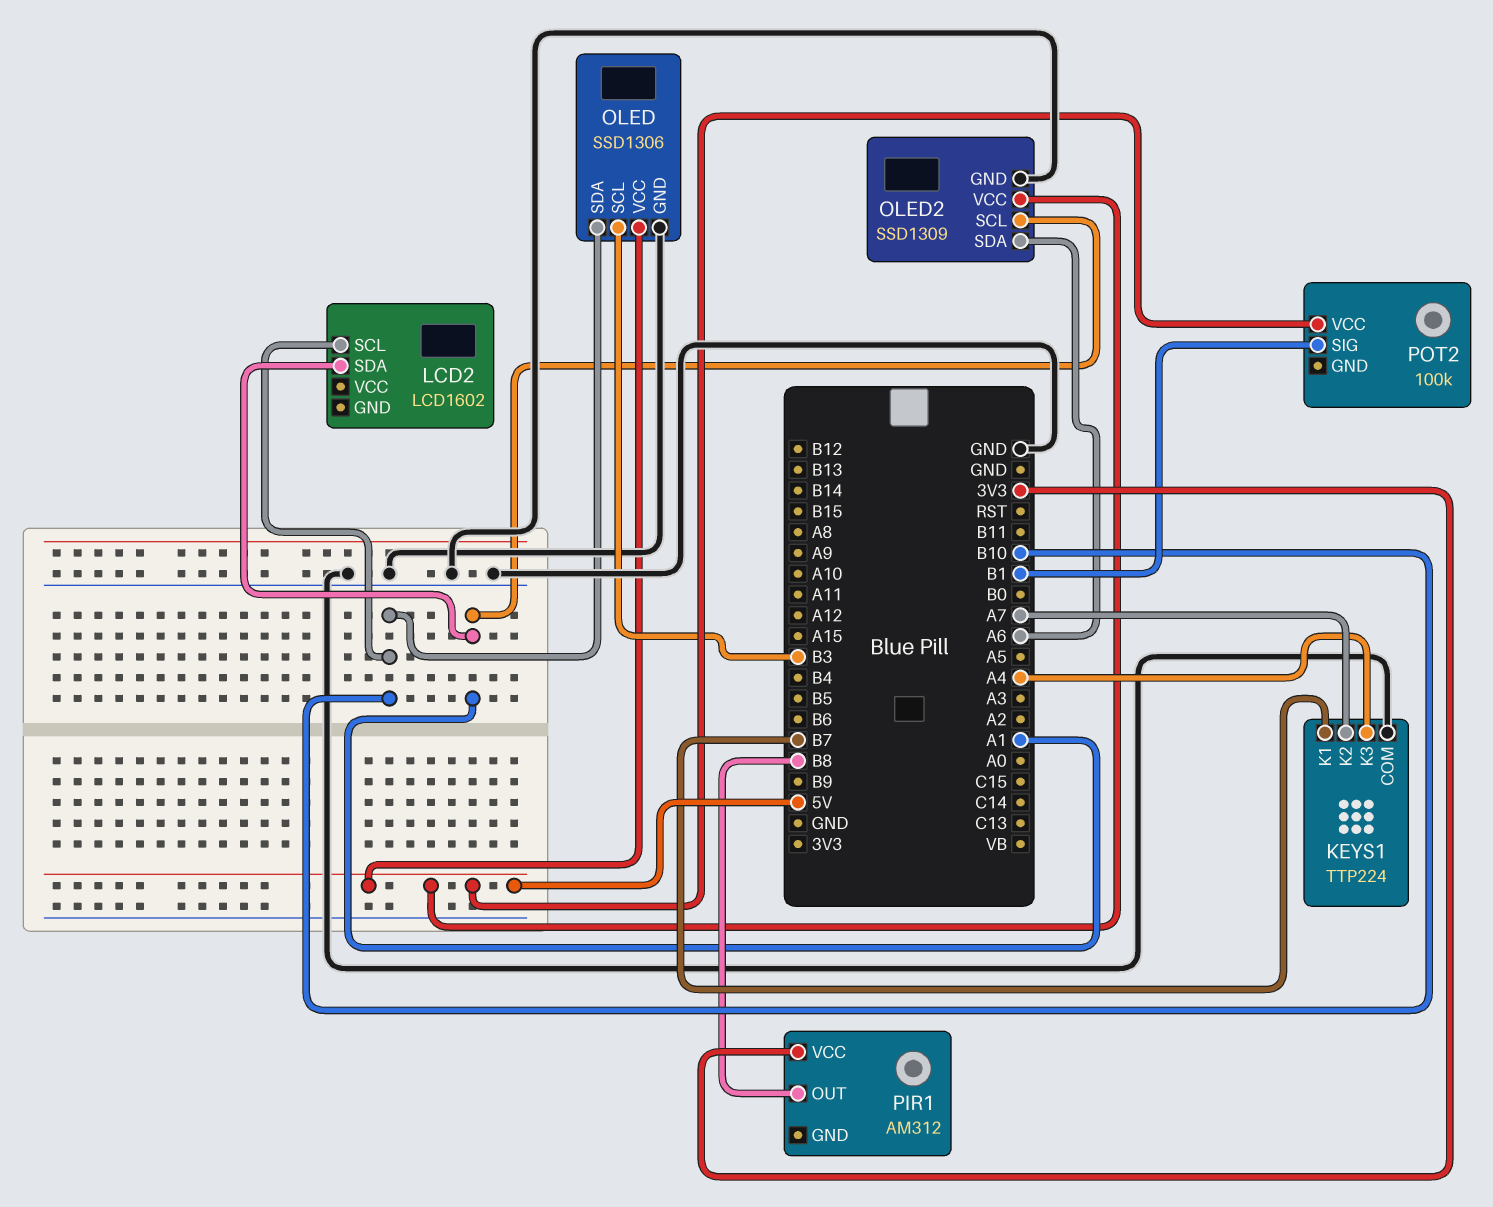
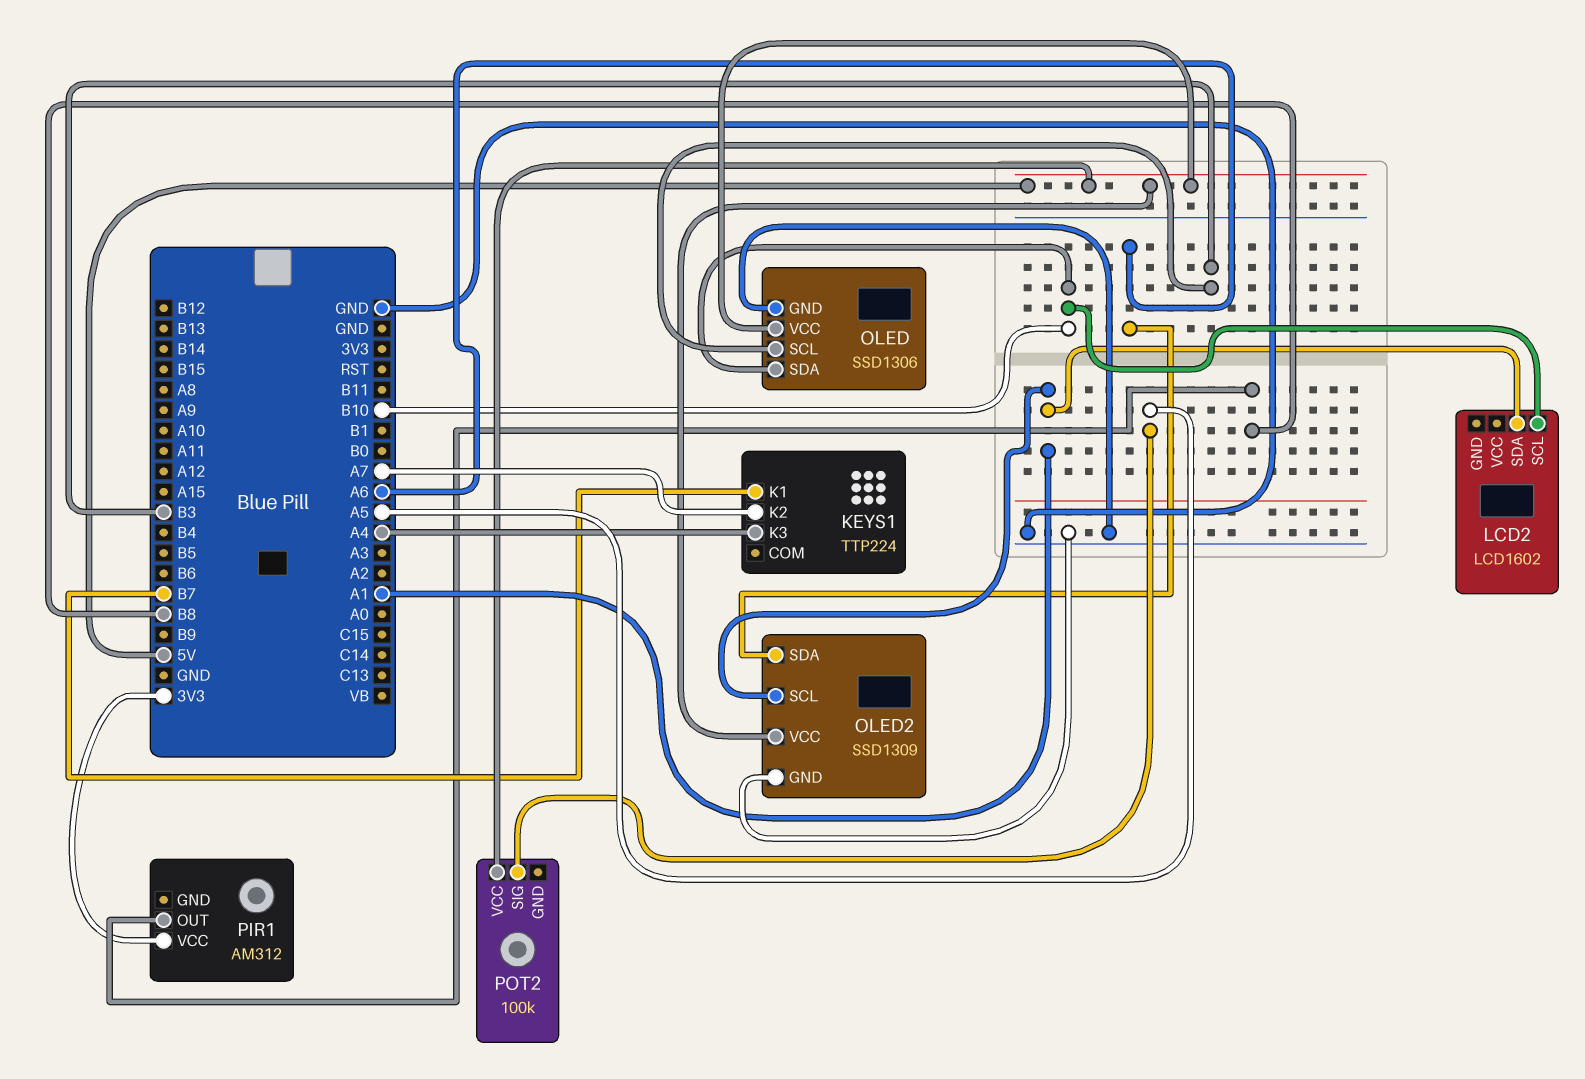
KEYS1 pin COM: GND -> none
POT2 pin SIG: B1 -> A5

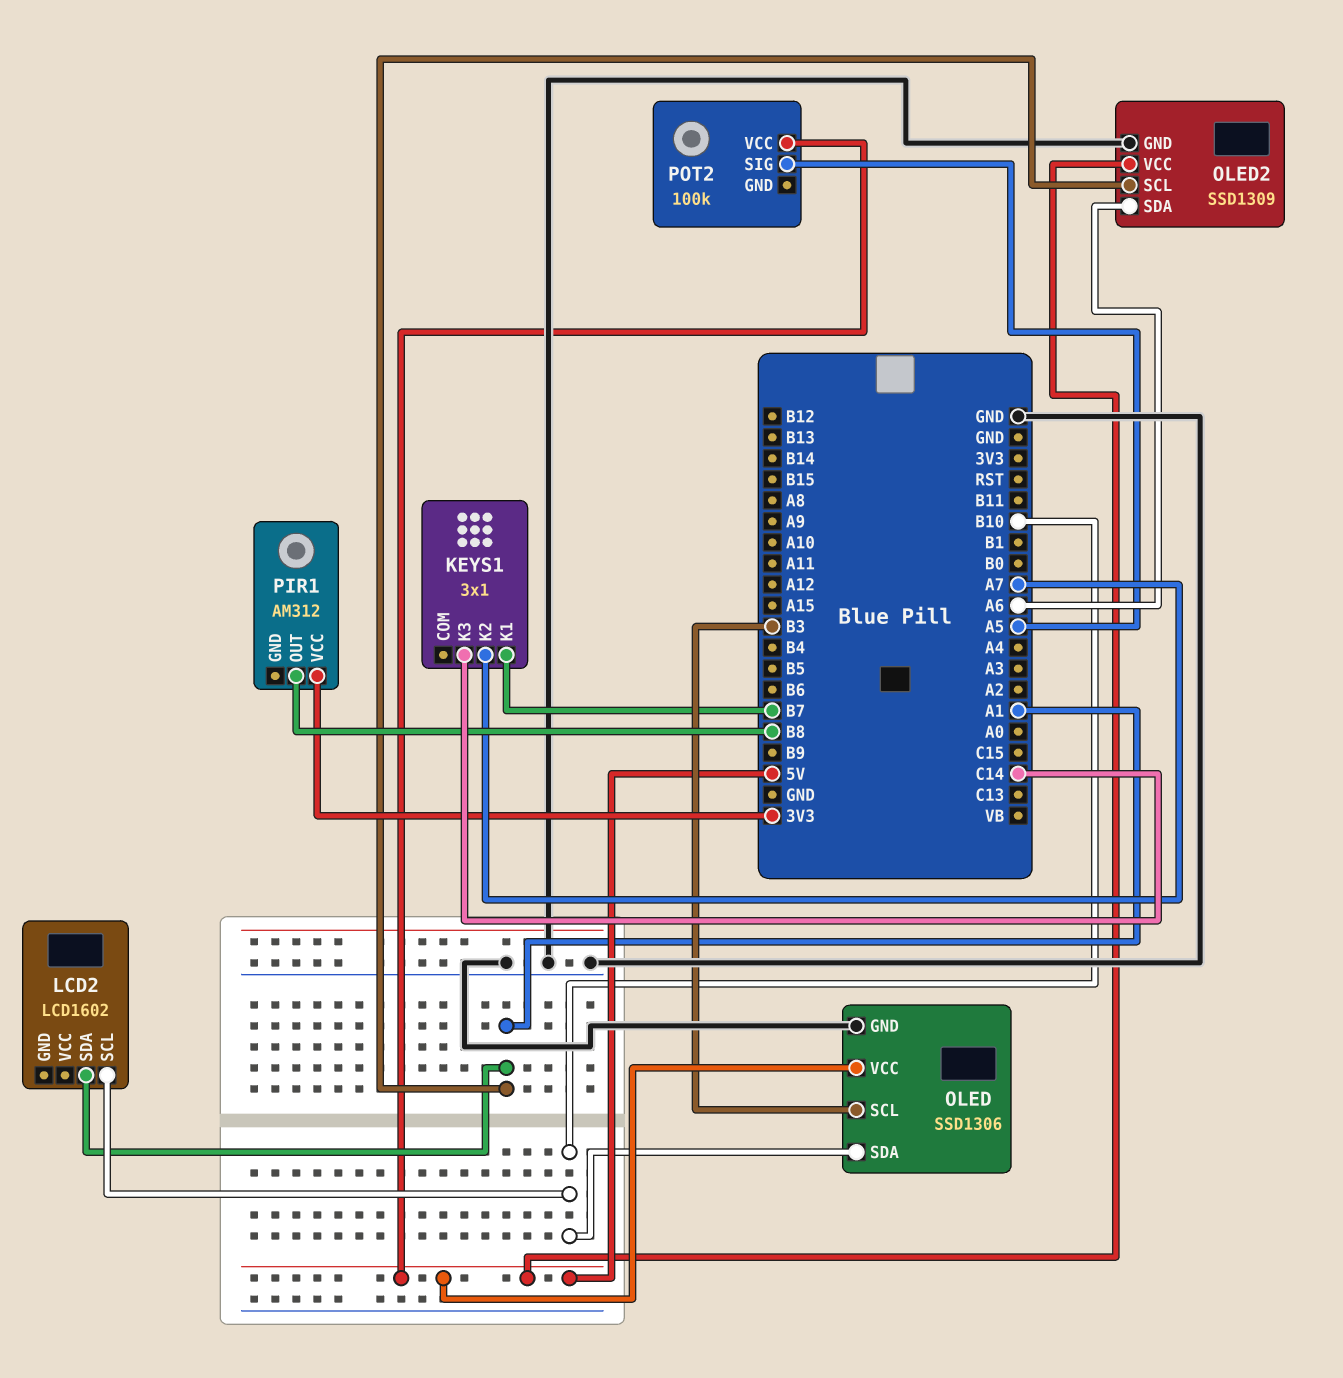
KEYS1: TTP224 -> 3x1
KEYS1 pin K3: A4 -> C14

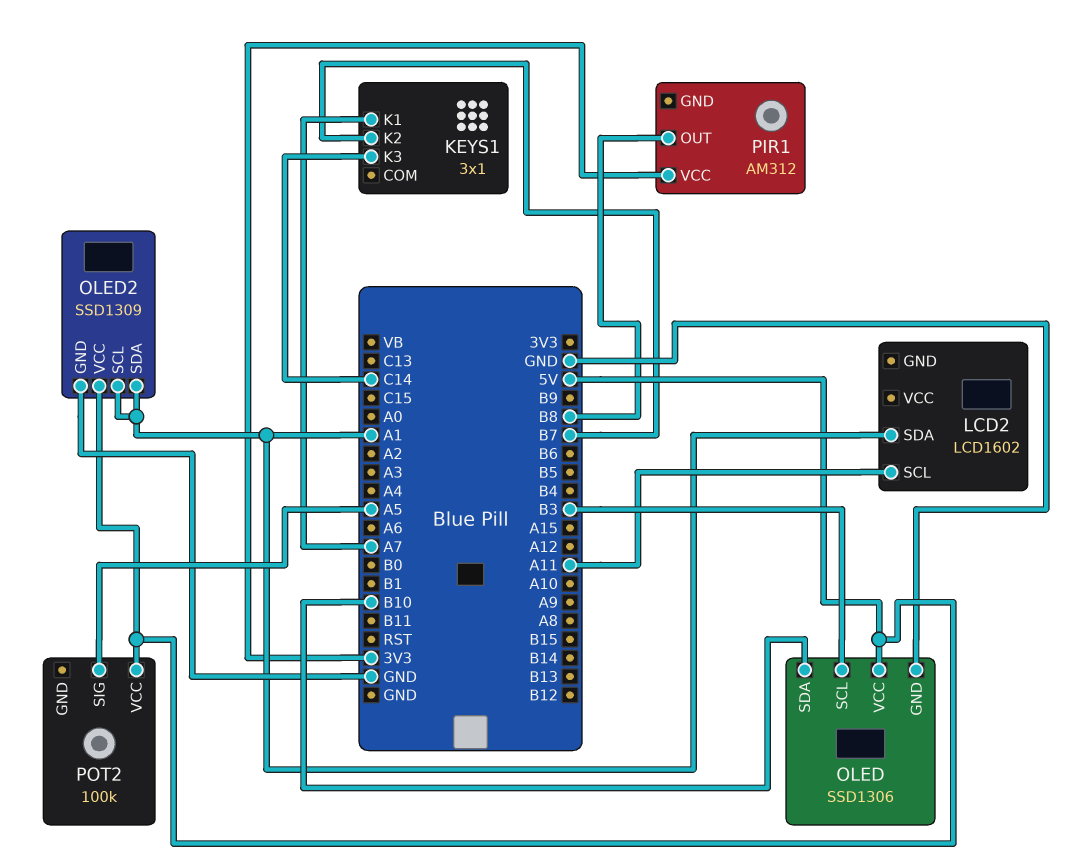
KEYS1 pin K1: B7 -> A7
KEYS1 pin K2: A7 -> B7
LCD2 pin SCL: B10 -> A11
OLED2 pin SDA: A6 -> A1

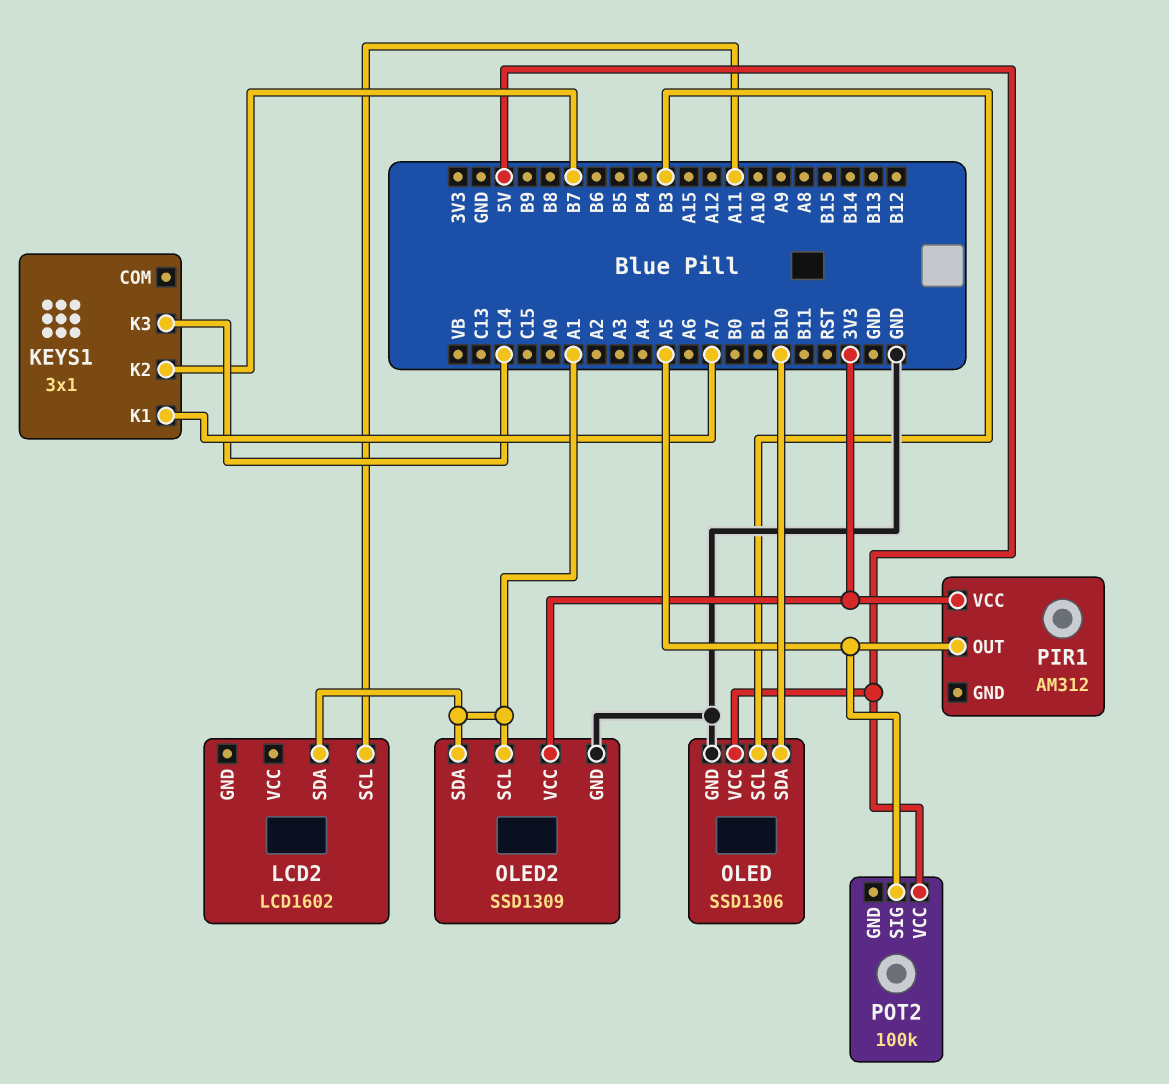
OLED2 pin VCC: 5V -> 3V3
PIR1 pin OUT: B8 -> A5

